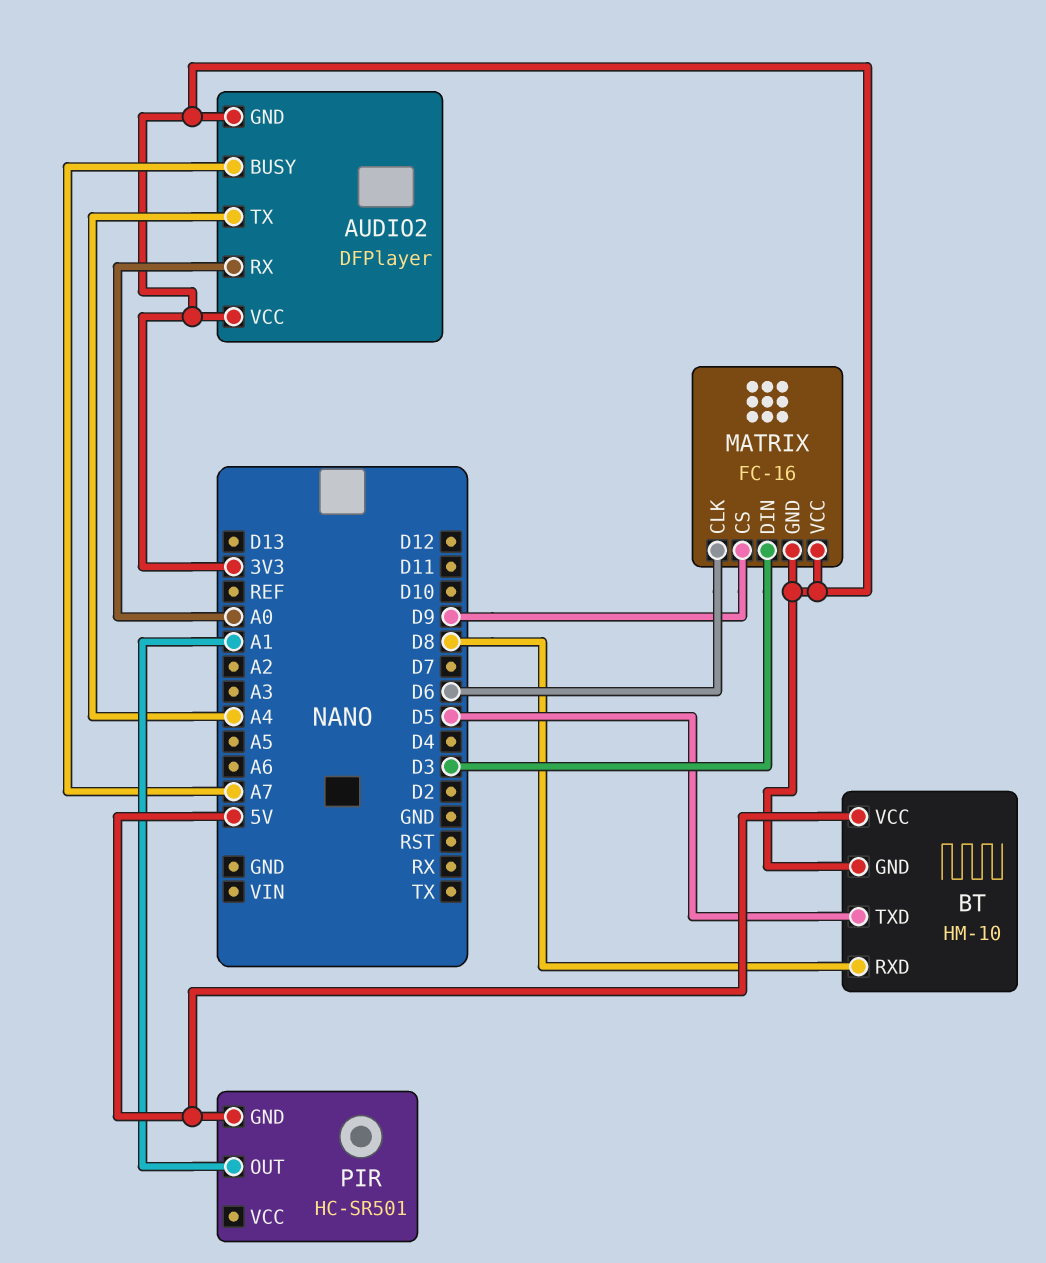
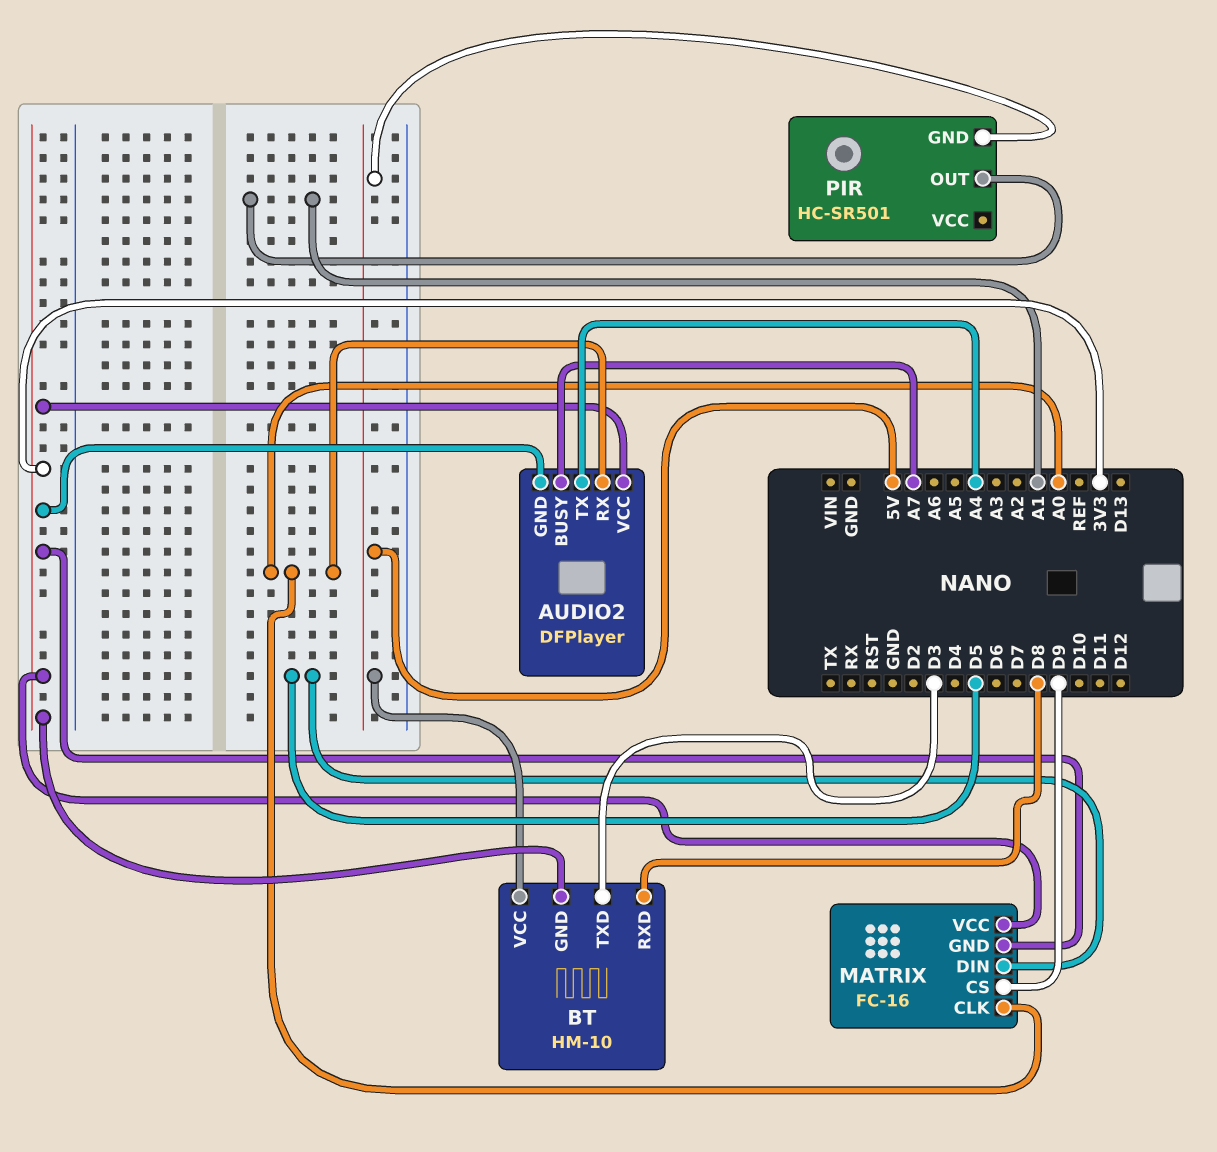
BT pin TXD: D5 -> D3
MATRIX pin CLK: D6 -> A0
MATRIX pin DIN: D3 -> D5

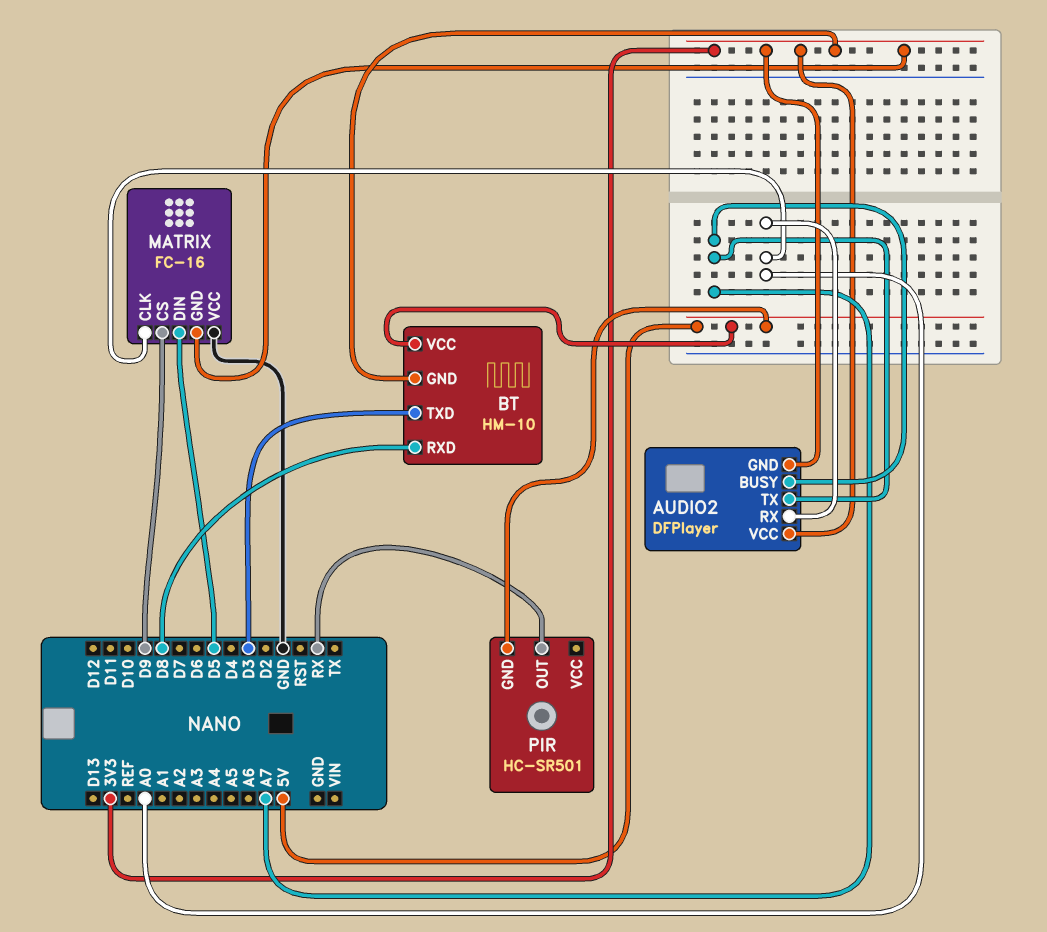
AUDIO2 pin TX: A4 -> A7
MATRIX pin VCC: 3V3 -> GND
PIR pin OUT: A1 -> RX

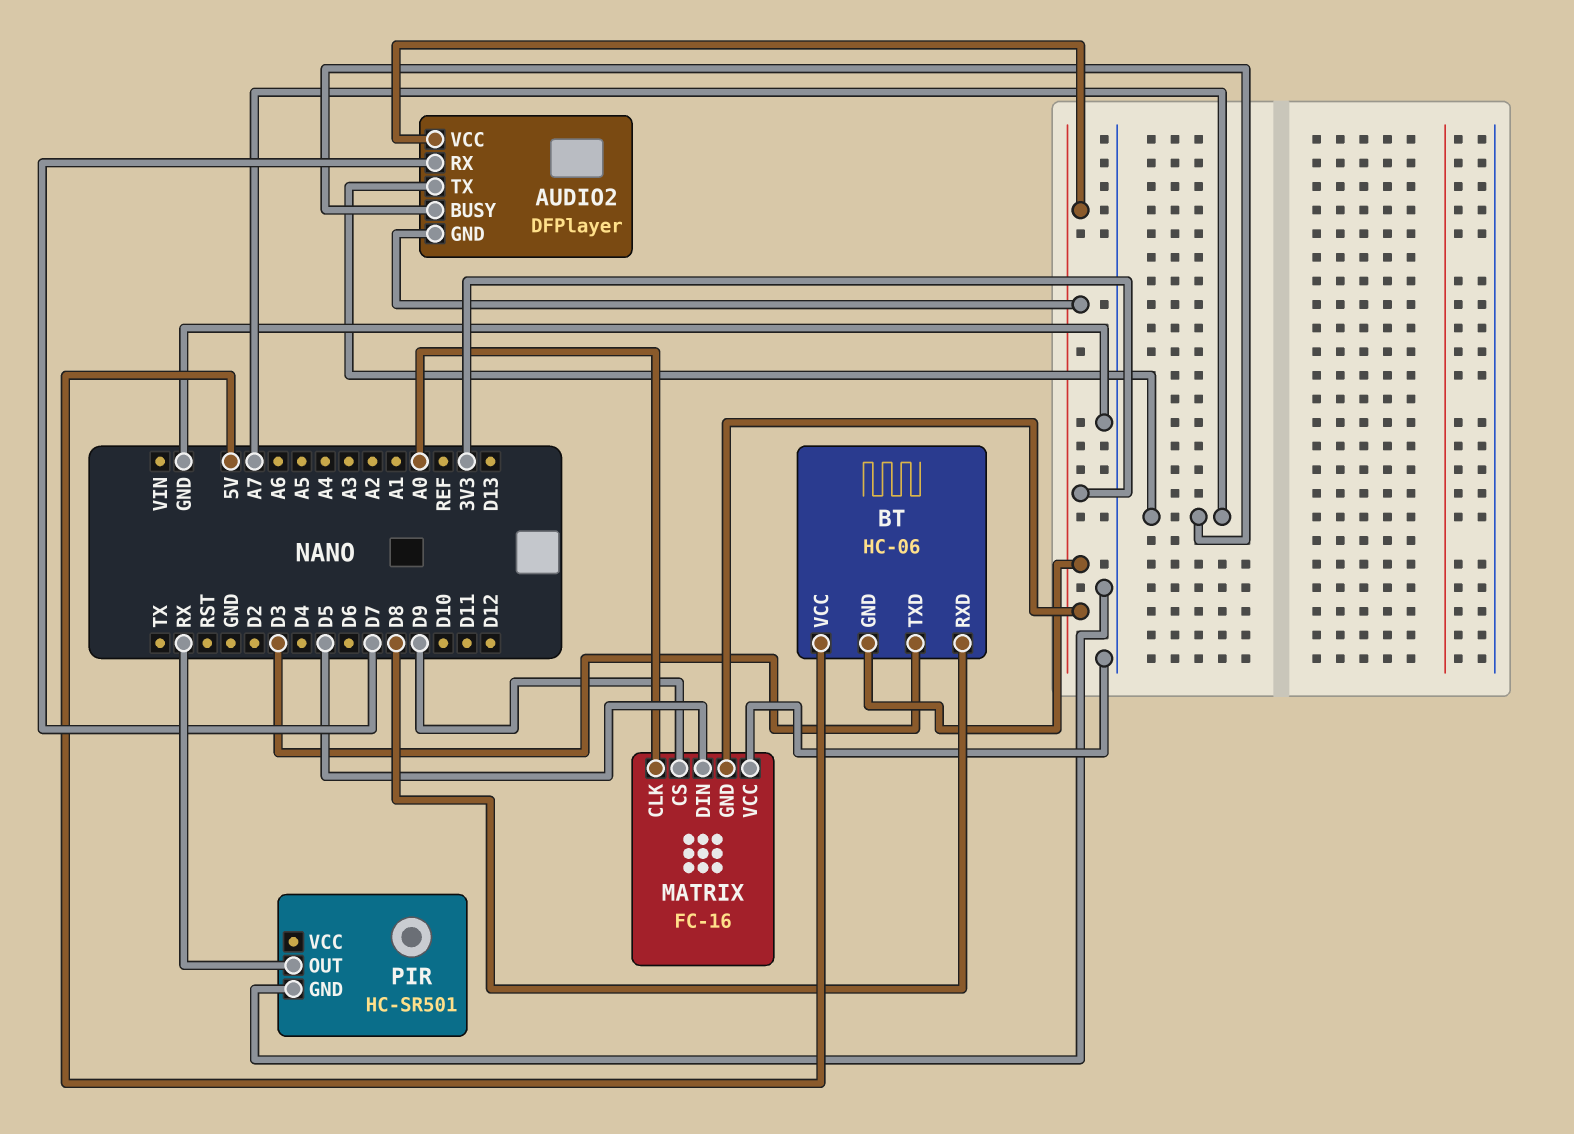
AUDIO2 pin RX: A0 -> D7
BT: HM-10 -> HC-06
PIR pin GND: 5V -> GND

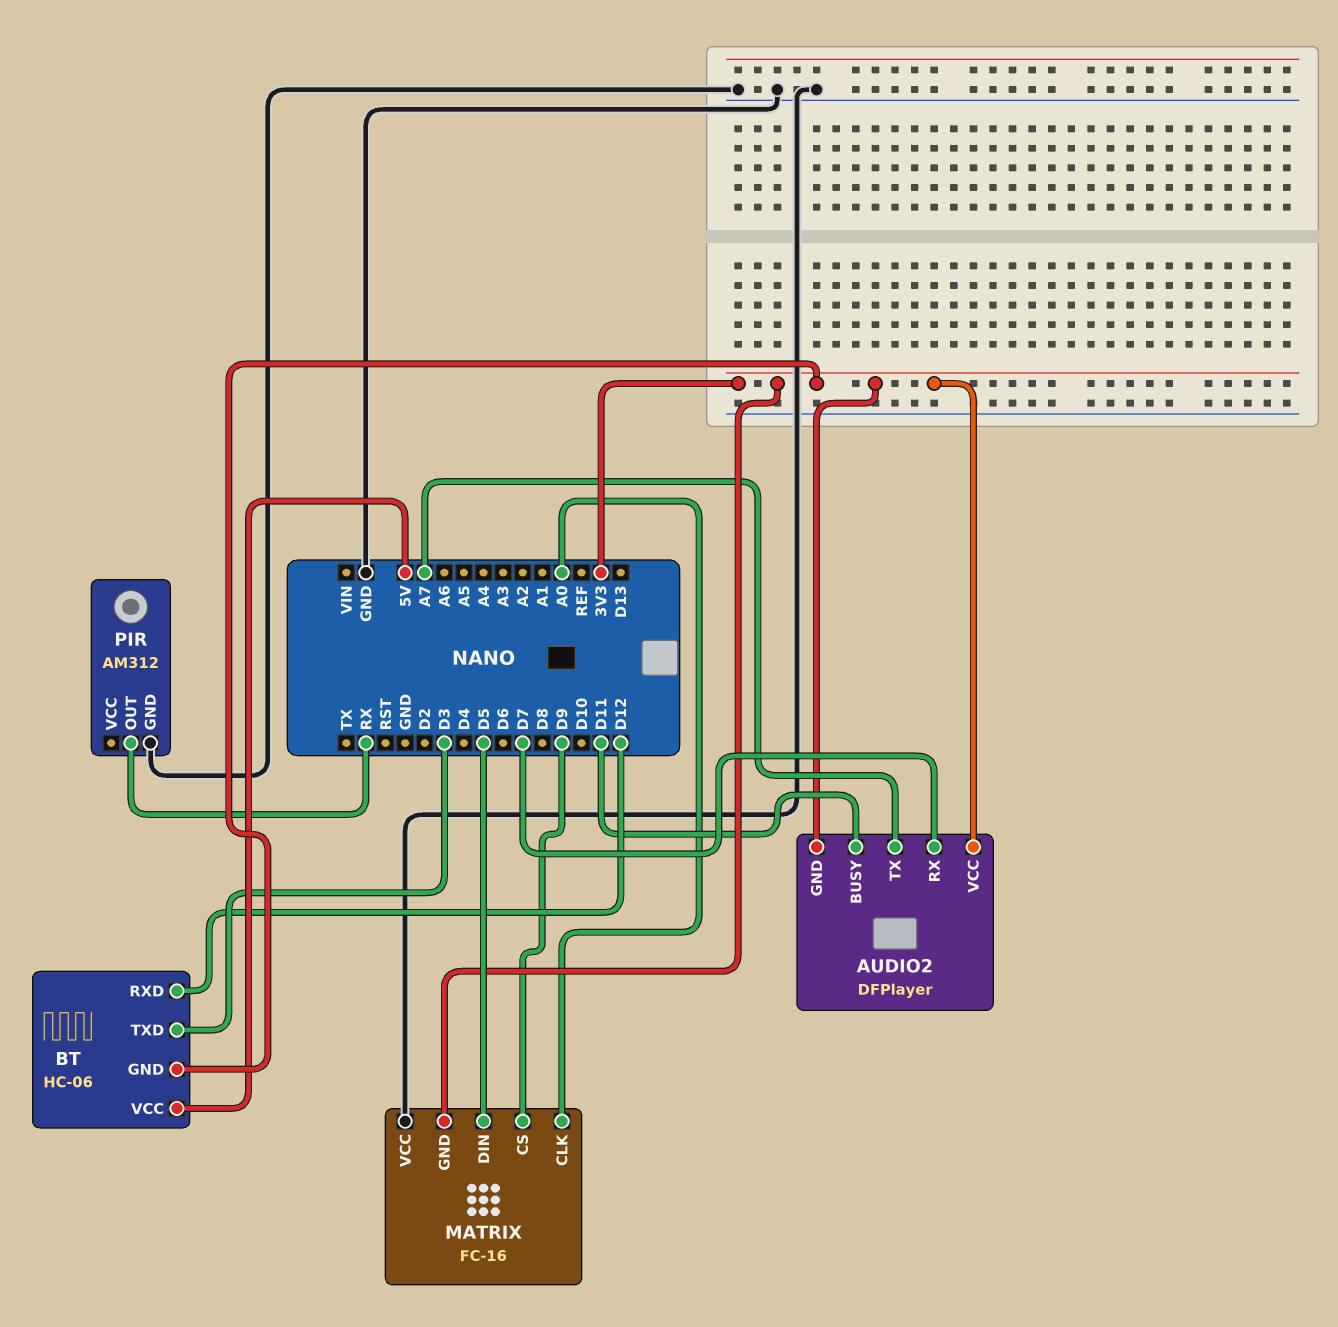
AUDIO2 pin BUSY: A7 -> D11
BT pin RXD: D8 -> D12
PIR: HC-SR501 -> AM312

